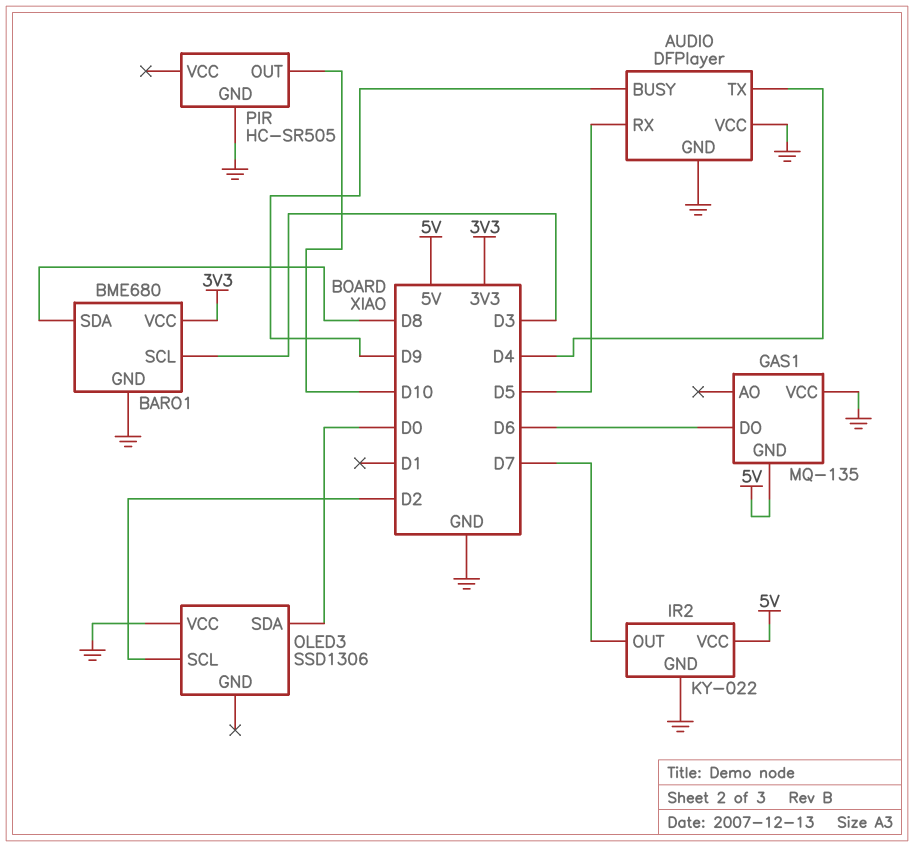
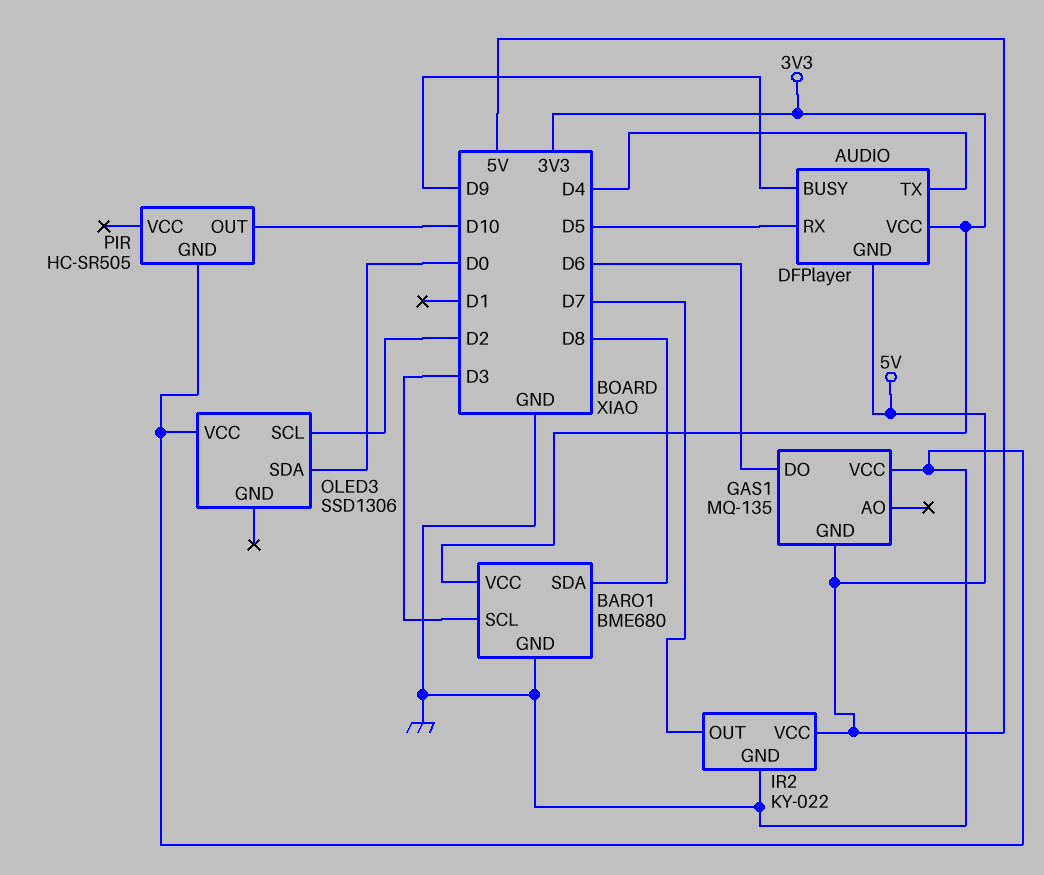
AUDIO pin GND: GND -> 5V
AUDIO pin VCC: GND -> 3V3

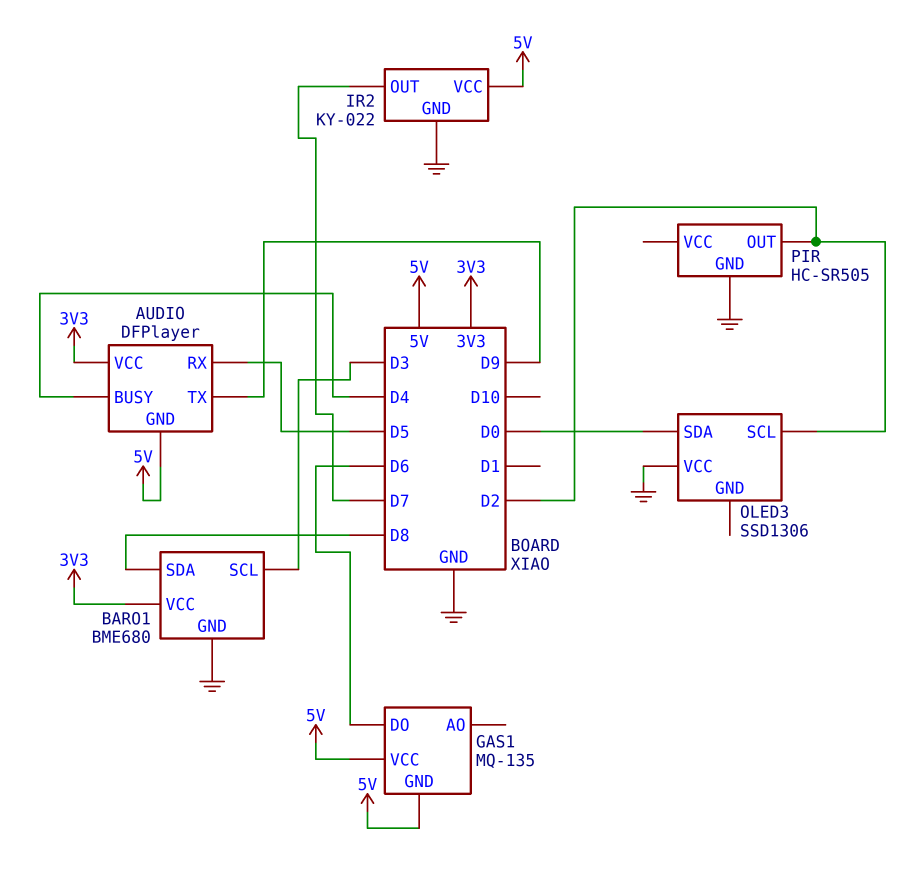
AUDIO pin BUSY: D9 -> D4
AUDIO pin TX: D4 -> D9
GAS1 pin VCC: GND -> 5V
PIR pin OUT: D10 -> D2

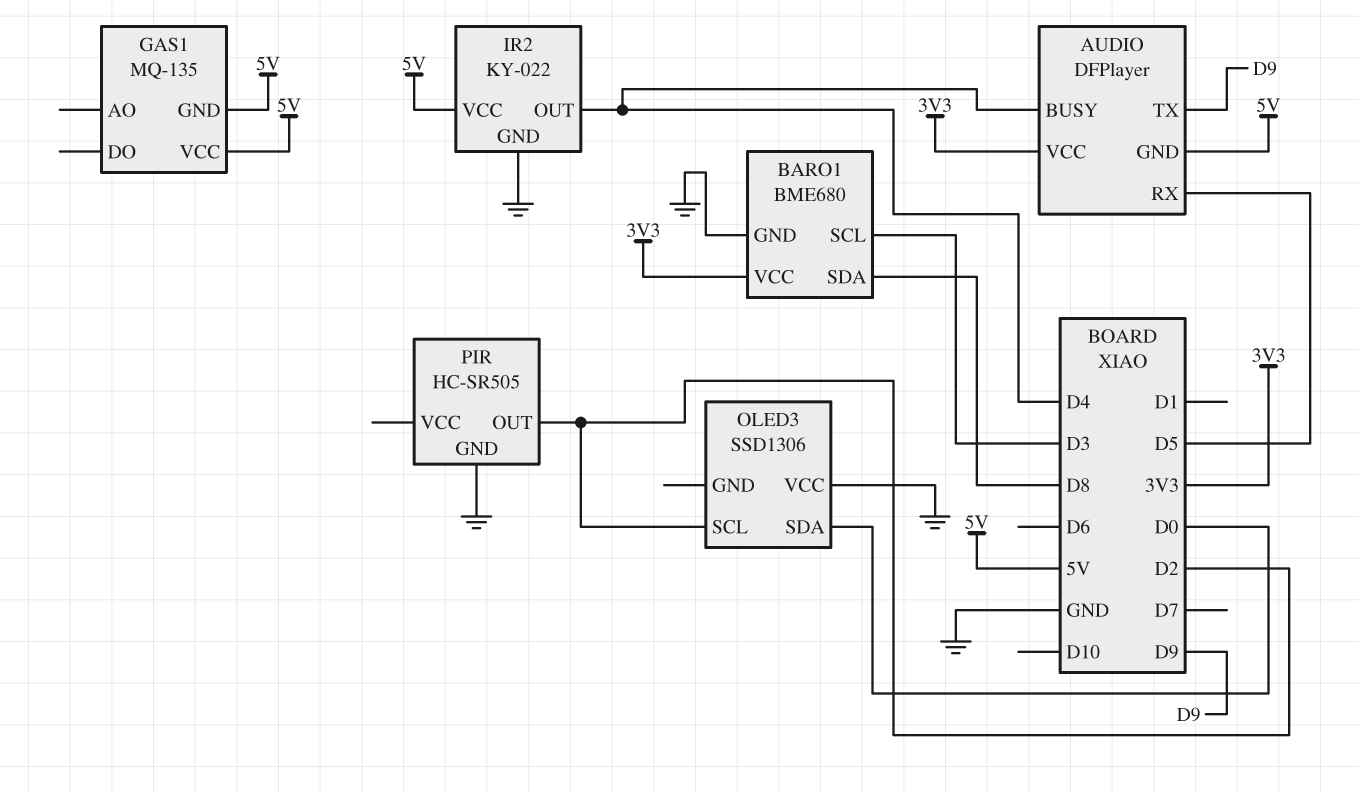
GAS1 pin DO: D6 -> none
IR2 pin OUT: D7 -> D4

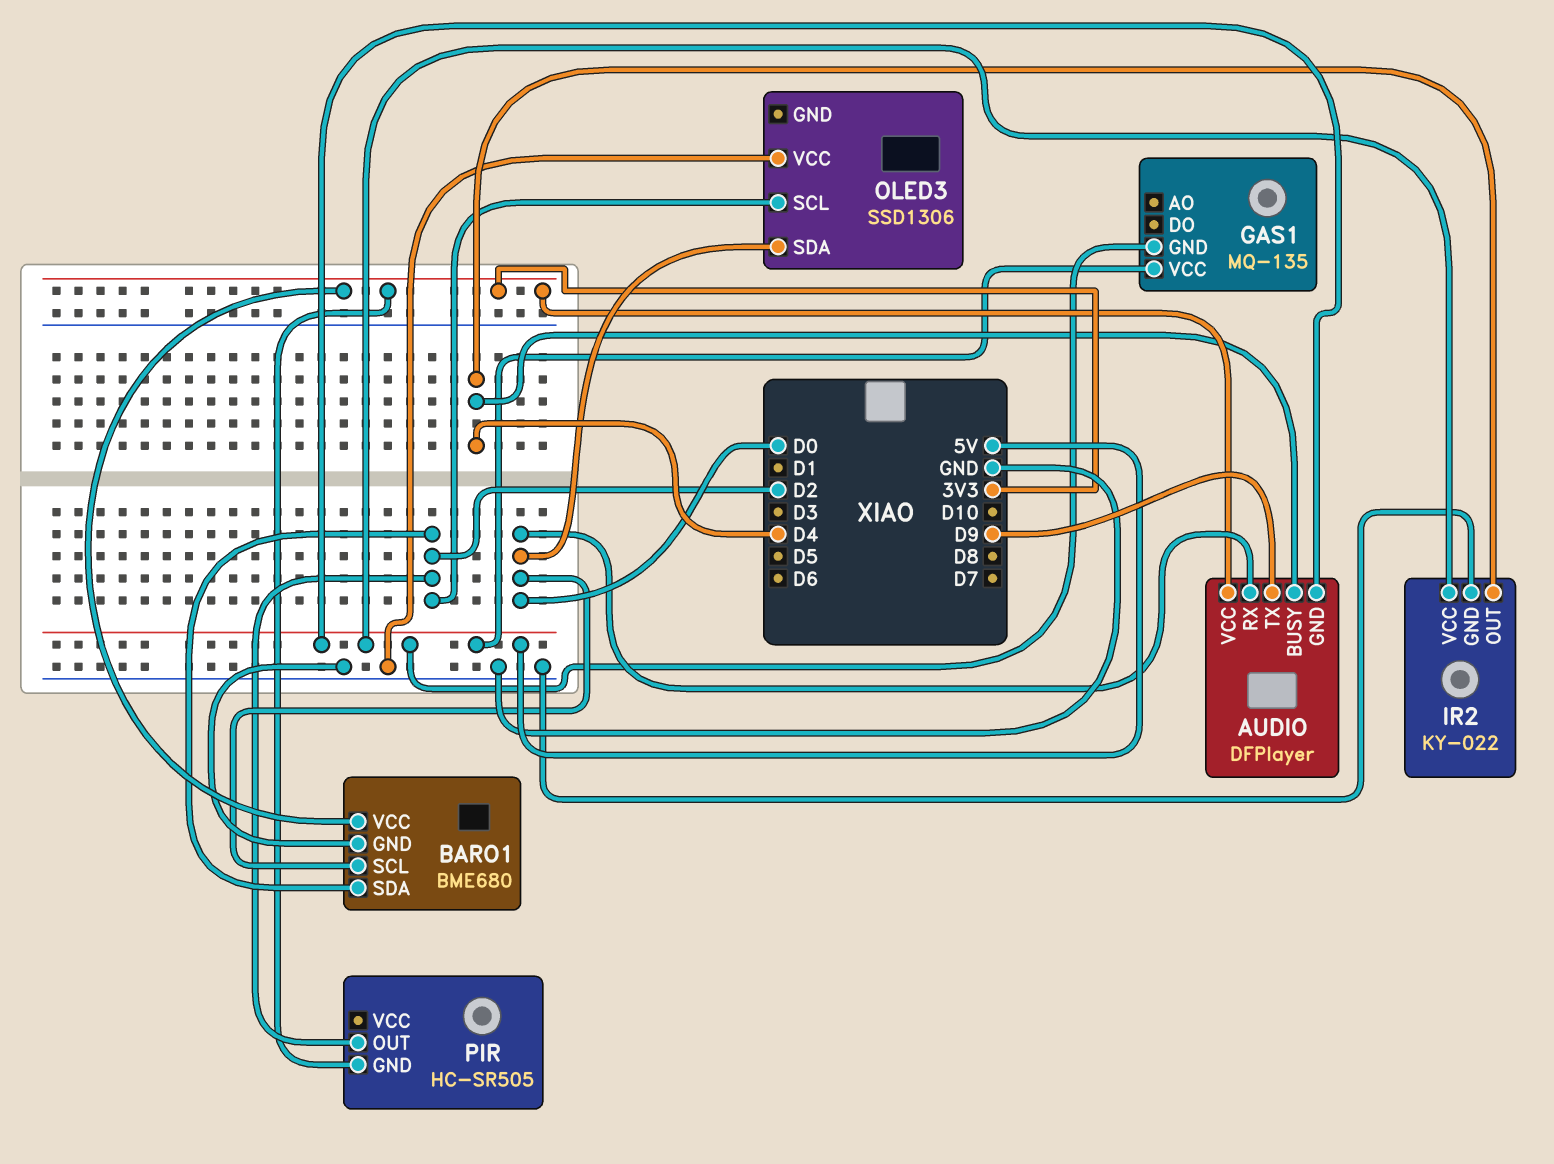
AUDIO pin RX: D5 -> D0
BARO1 pin SCL: D3 -> D0
BARO1 pin SDA: D8 -> D2
PIR pin GND: GND -> 3V3

